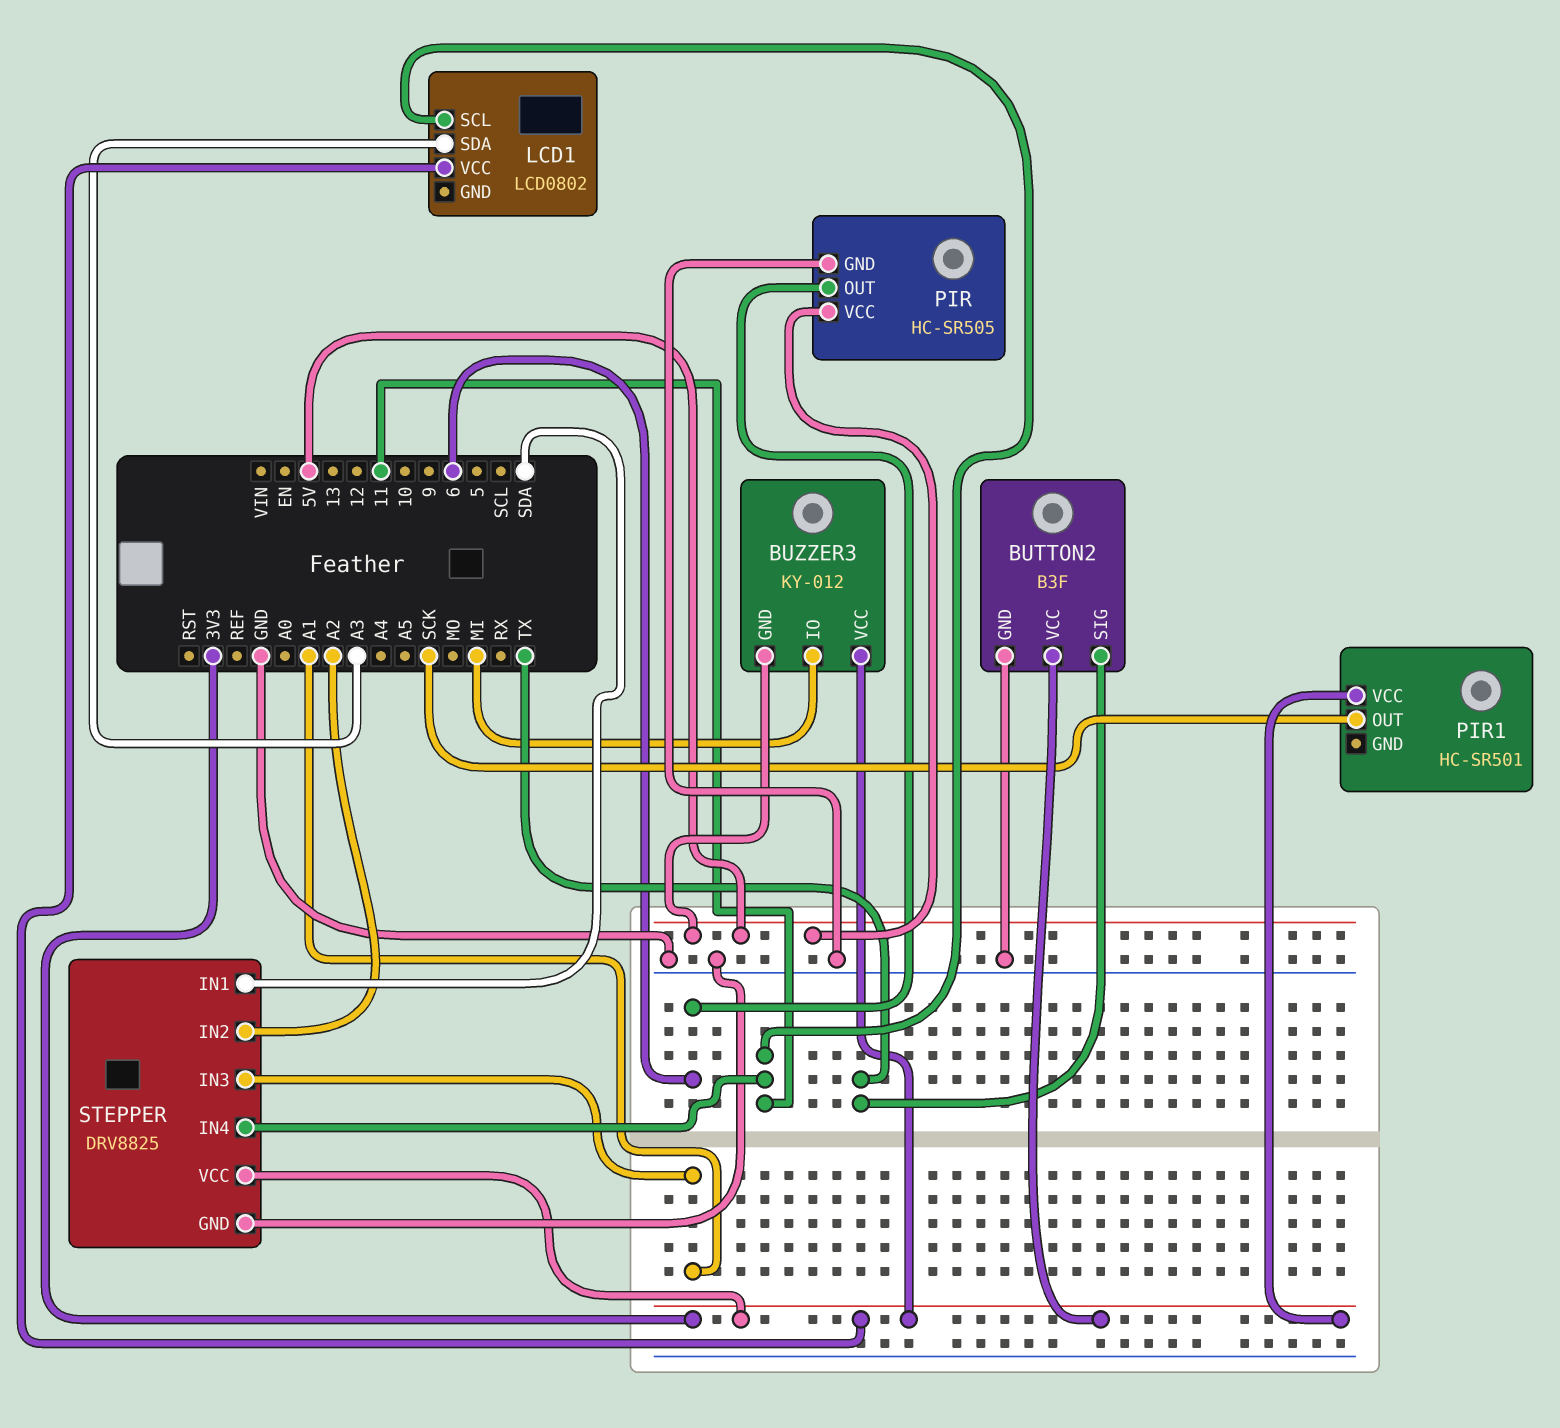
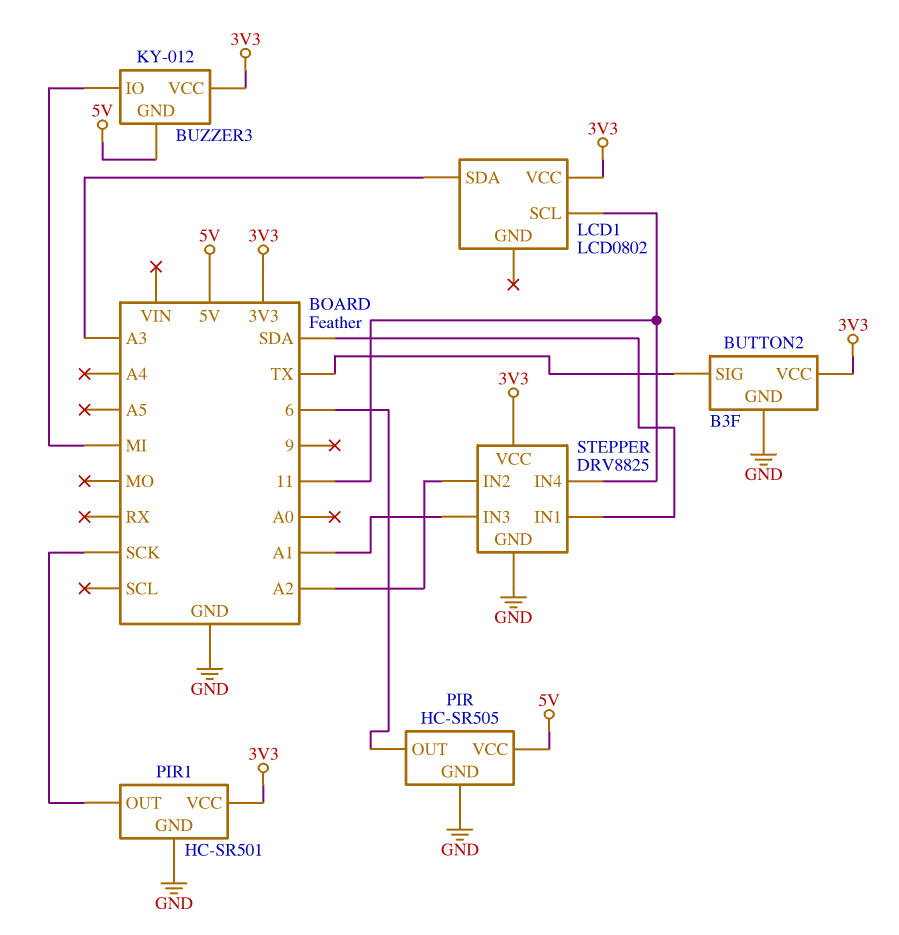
PIR1 pin GND: none -> GND

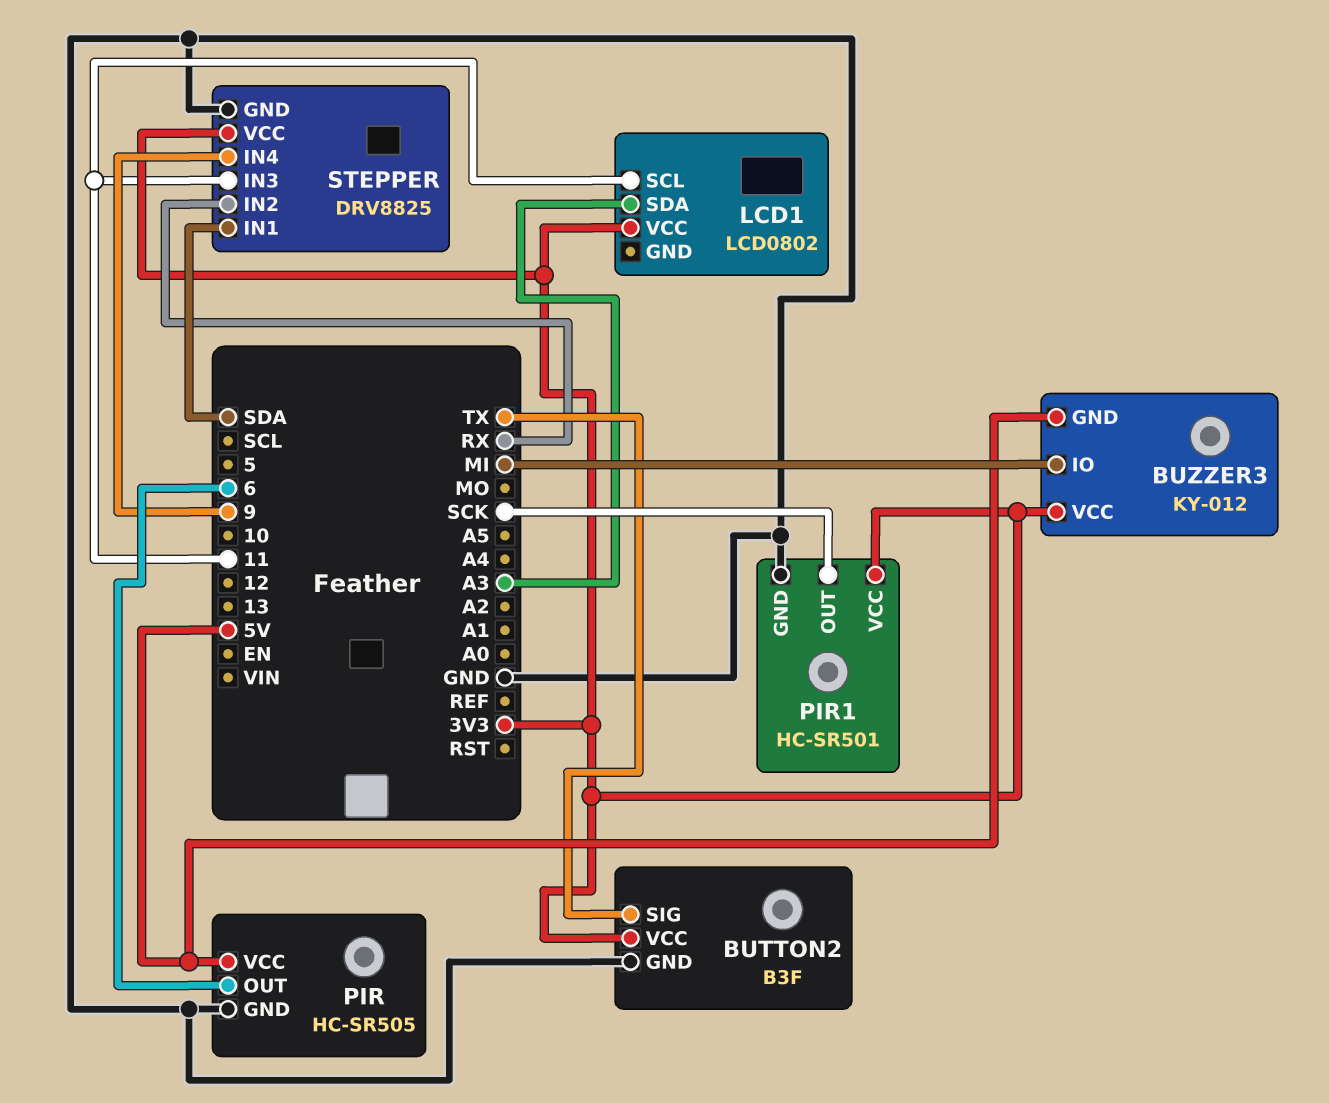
STEPPER pin IN2: A2 -> RX
STEPPER pin IN3: A1 -> 11
STEPPER pin IN4: 11 -> 9

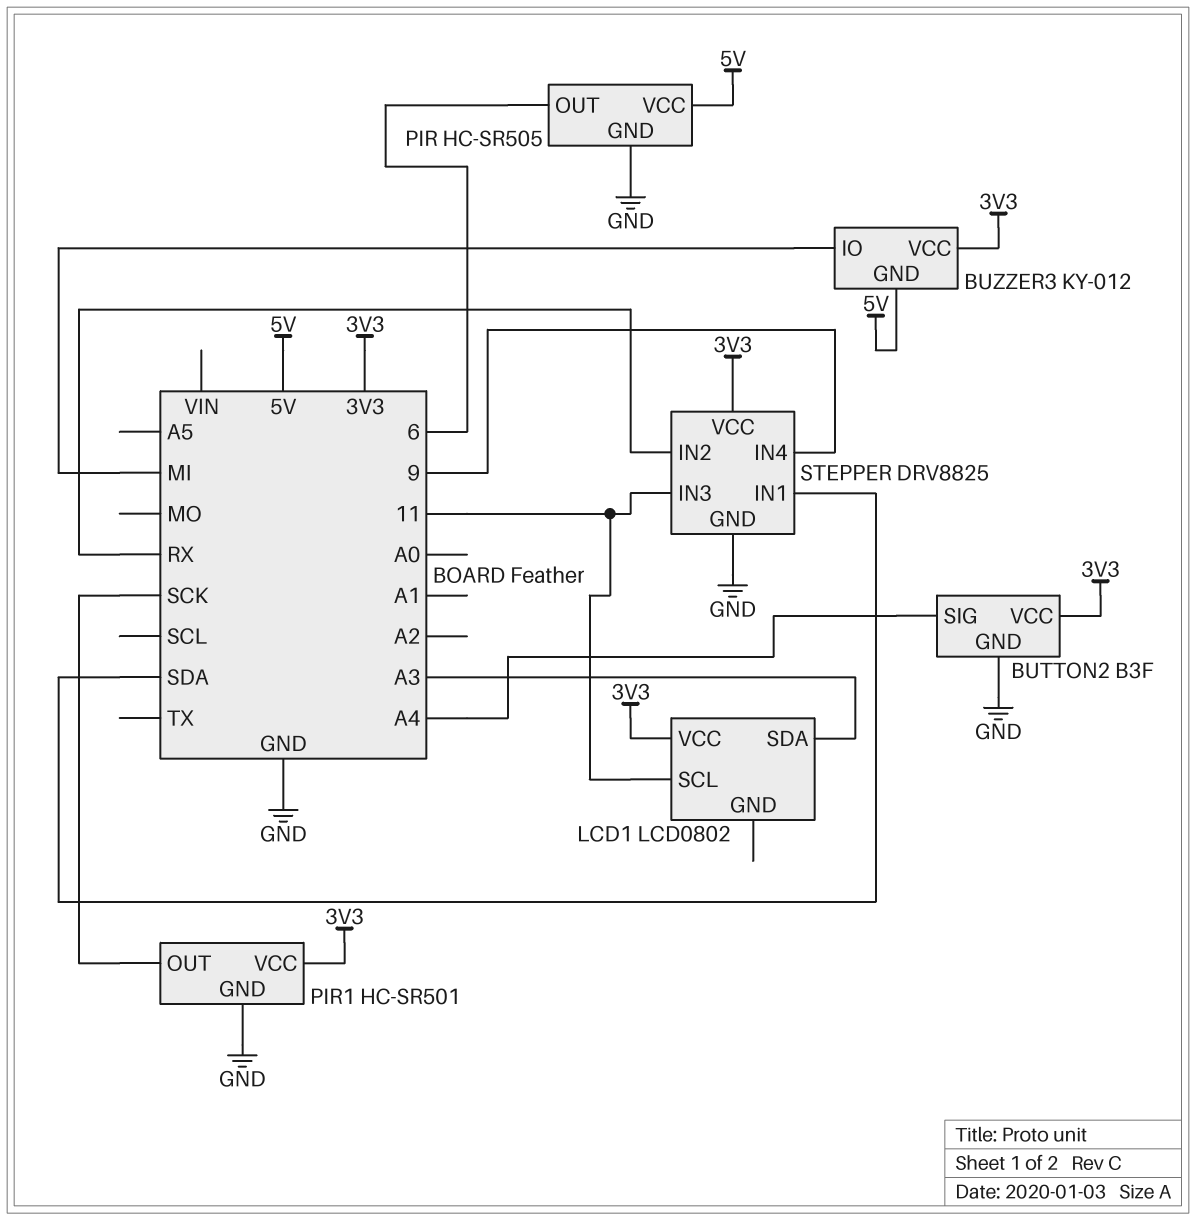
BUTTON2 pin SIG: TX -> A4

